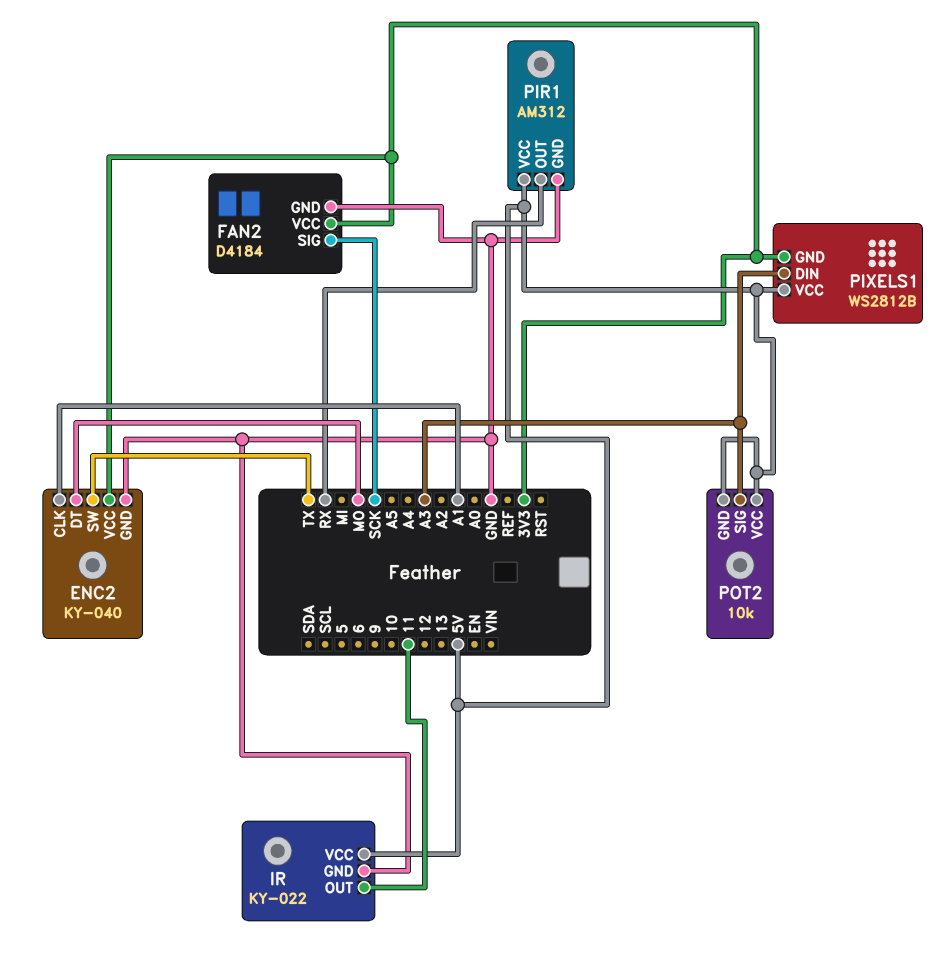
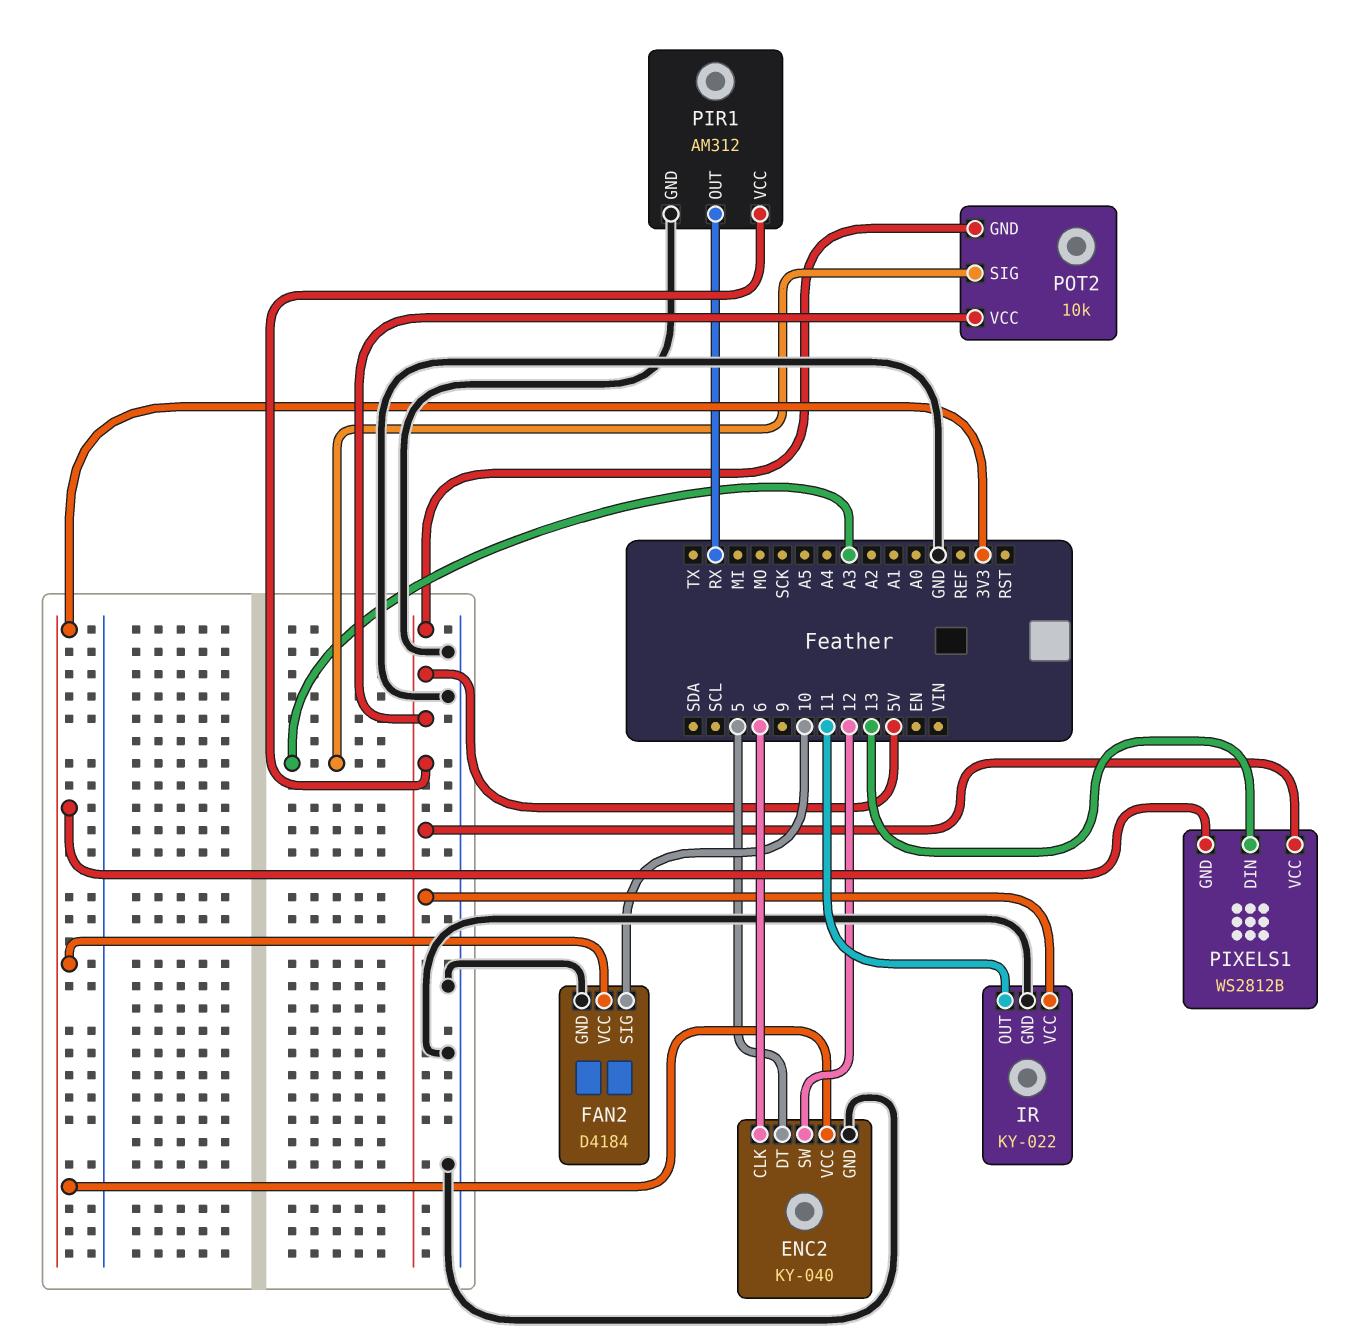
ENC2 pin CLK: A1 -> 6
ENC2 pin DT: MO -> 5
ENC2 pin SW: TX -> 12
FAN2 pin SIG: SCK -> 10
PIXELS1 pin DIN: A3 -> 13

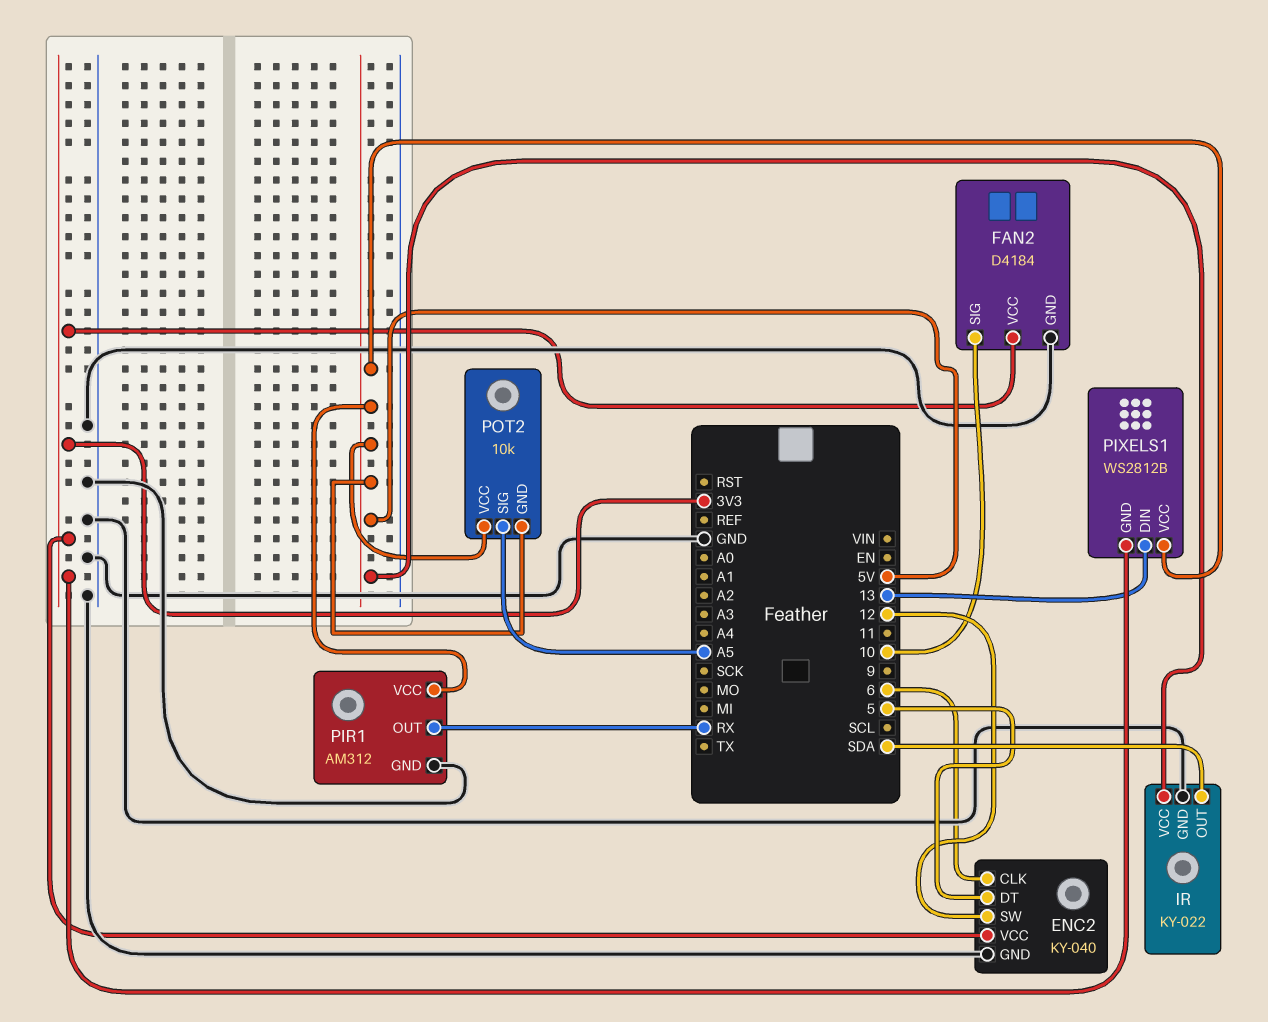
IR pin OUT: 11 -> SDA
POT2 pin SIG: A3 -> A5

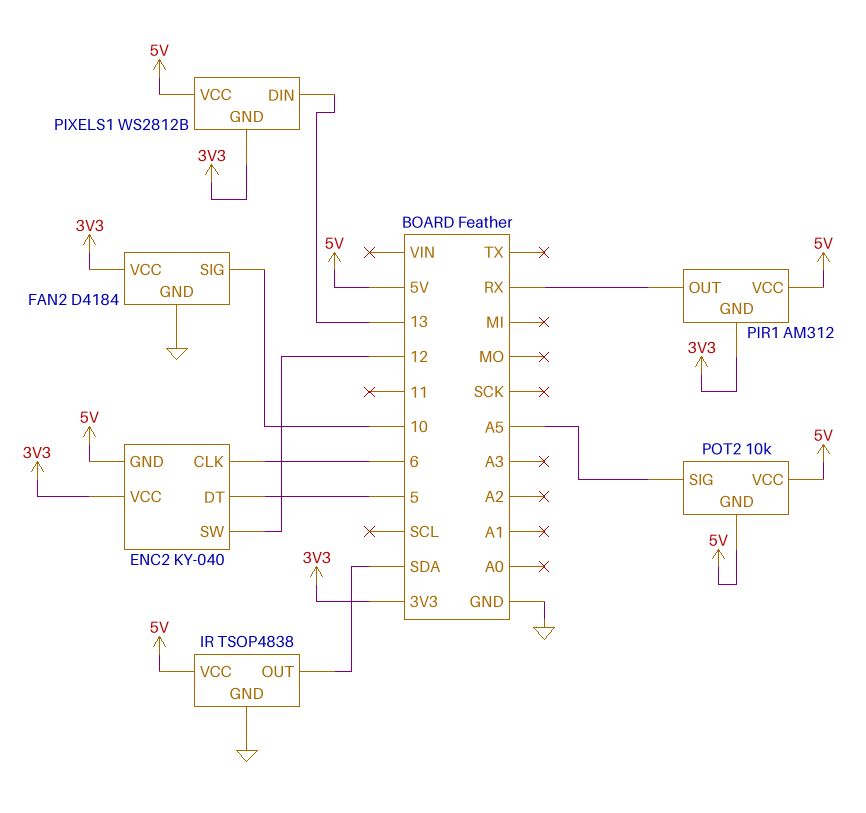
ENC2 pin GND: GND -> 5V
IR: KY-022 -> TSOP4838
PIR1 pin GND: GND -> 3V3

